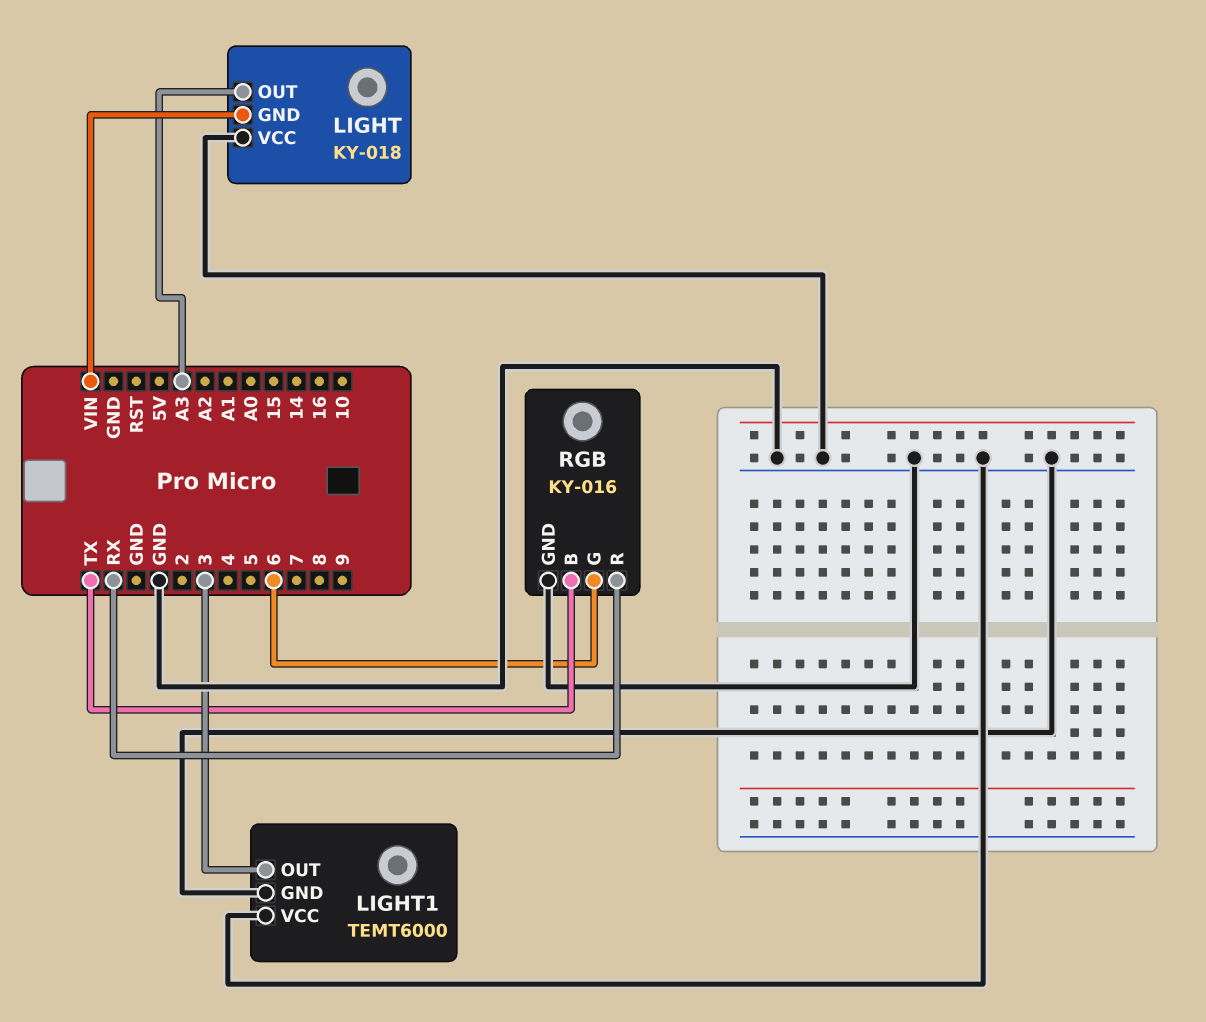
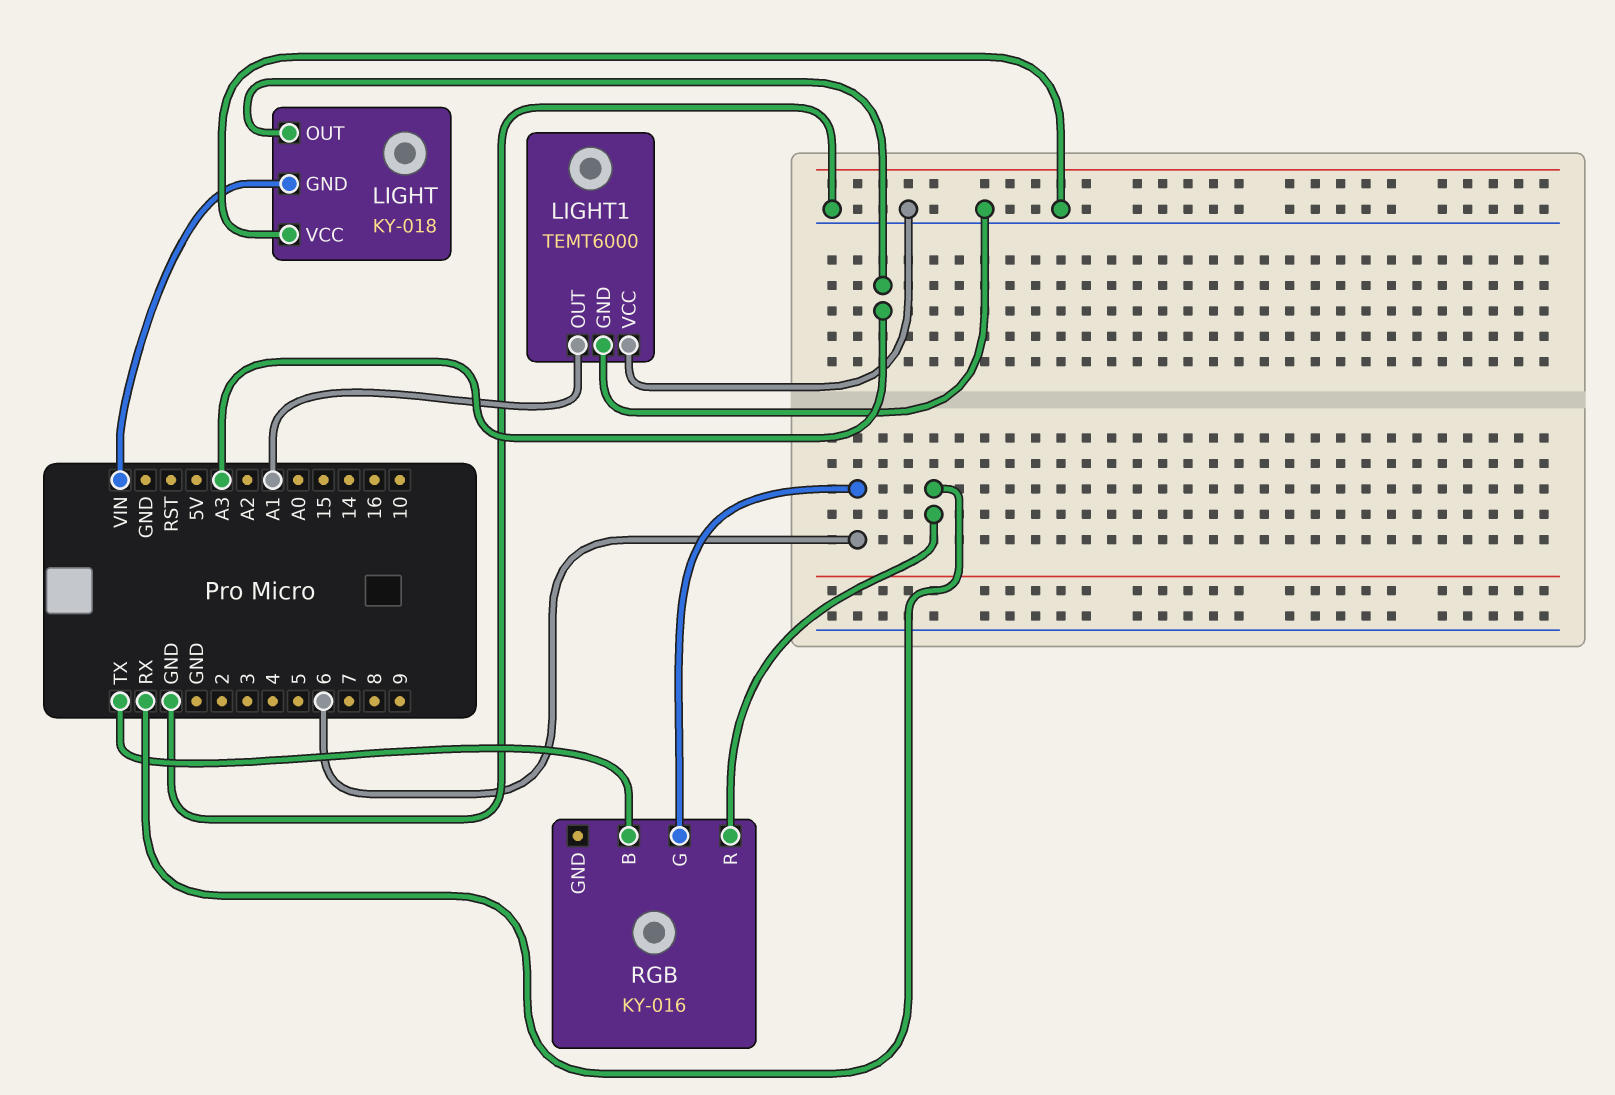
LIGHT1 pin OUT: 3 -> A1
RGB pin GND: GND -> none

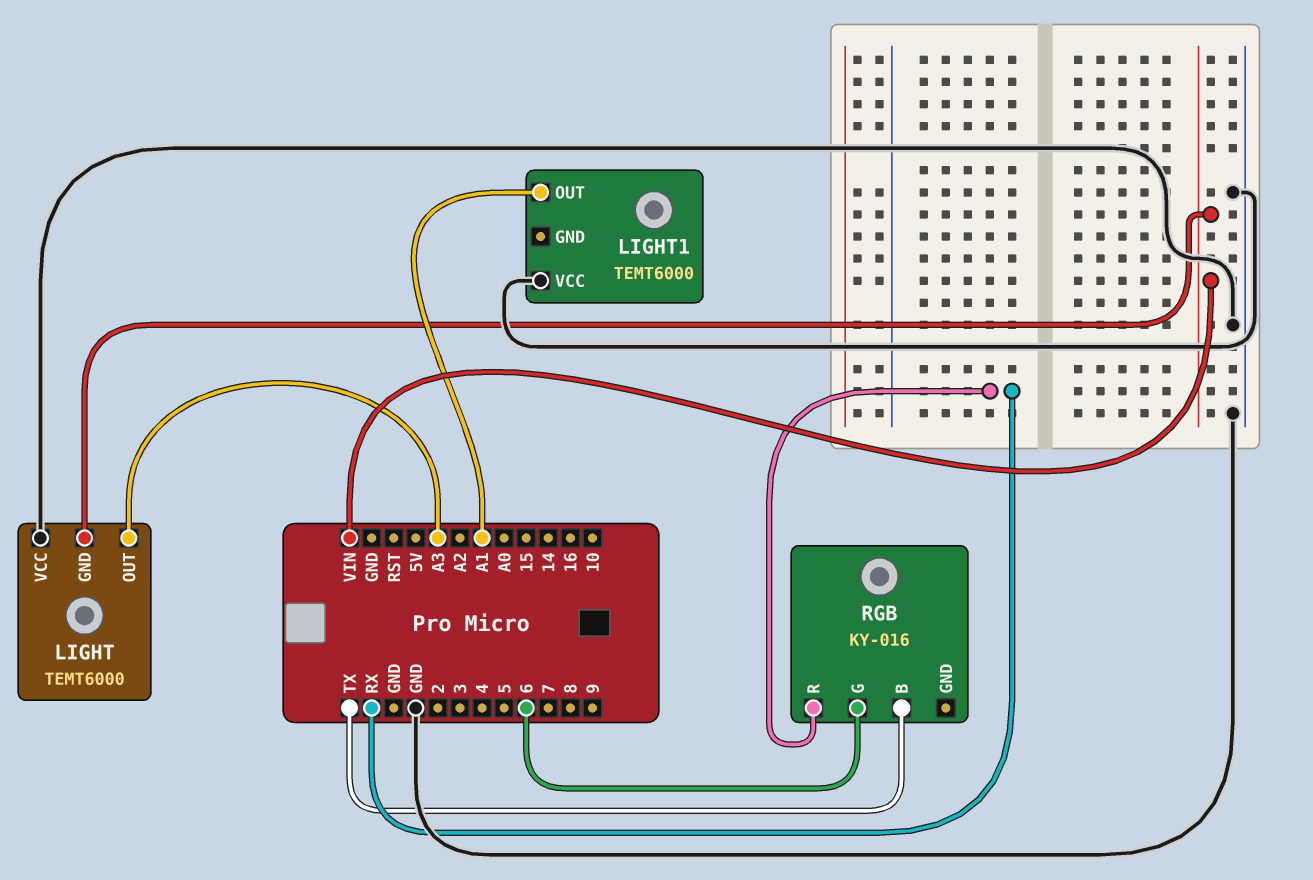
LIGHT: KY-018 -> TEMT6000
LIGHT1 pin GND: GND -> none

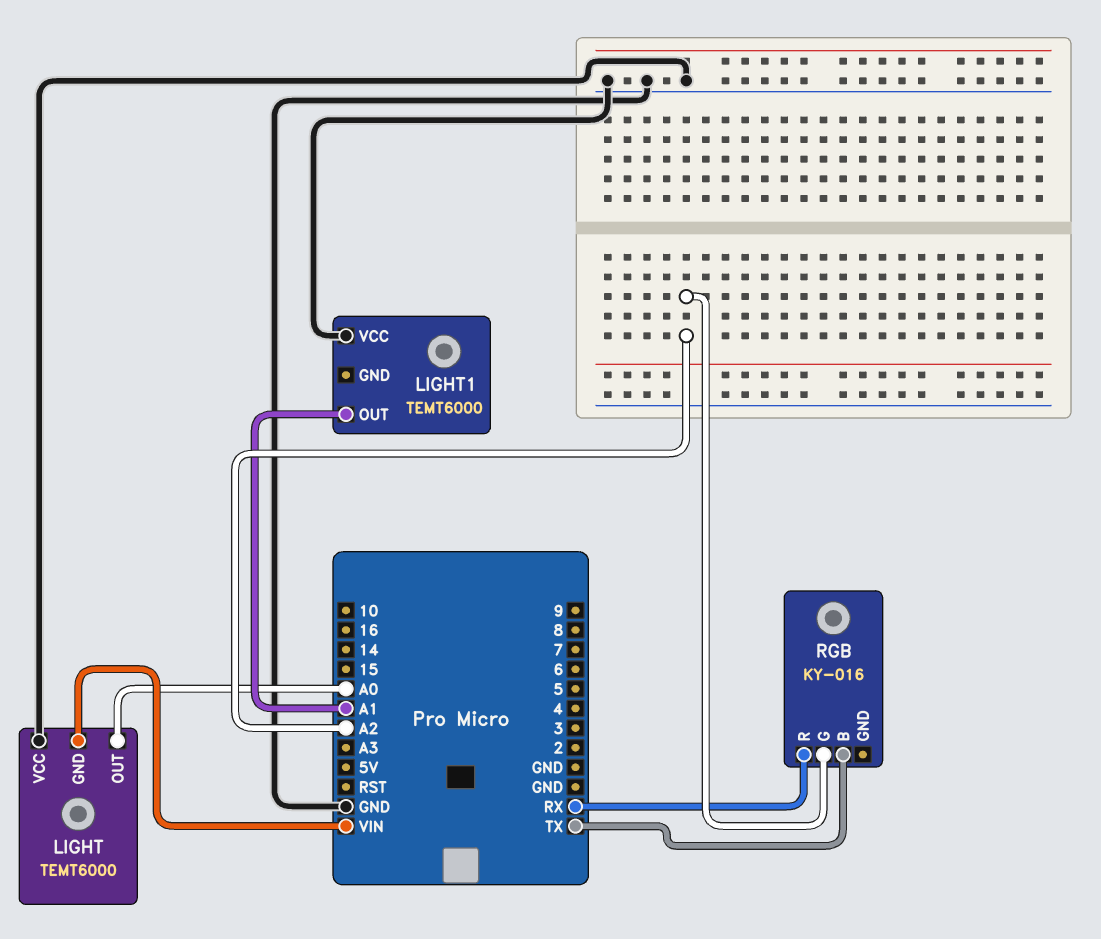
LIGHT pin OUT: A3 -> A0
RGB pin G: 6 -> A2

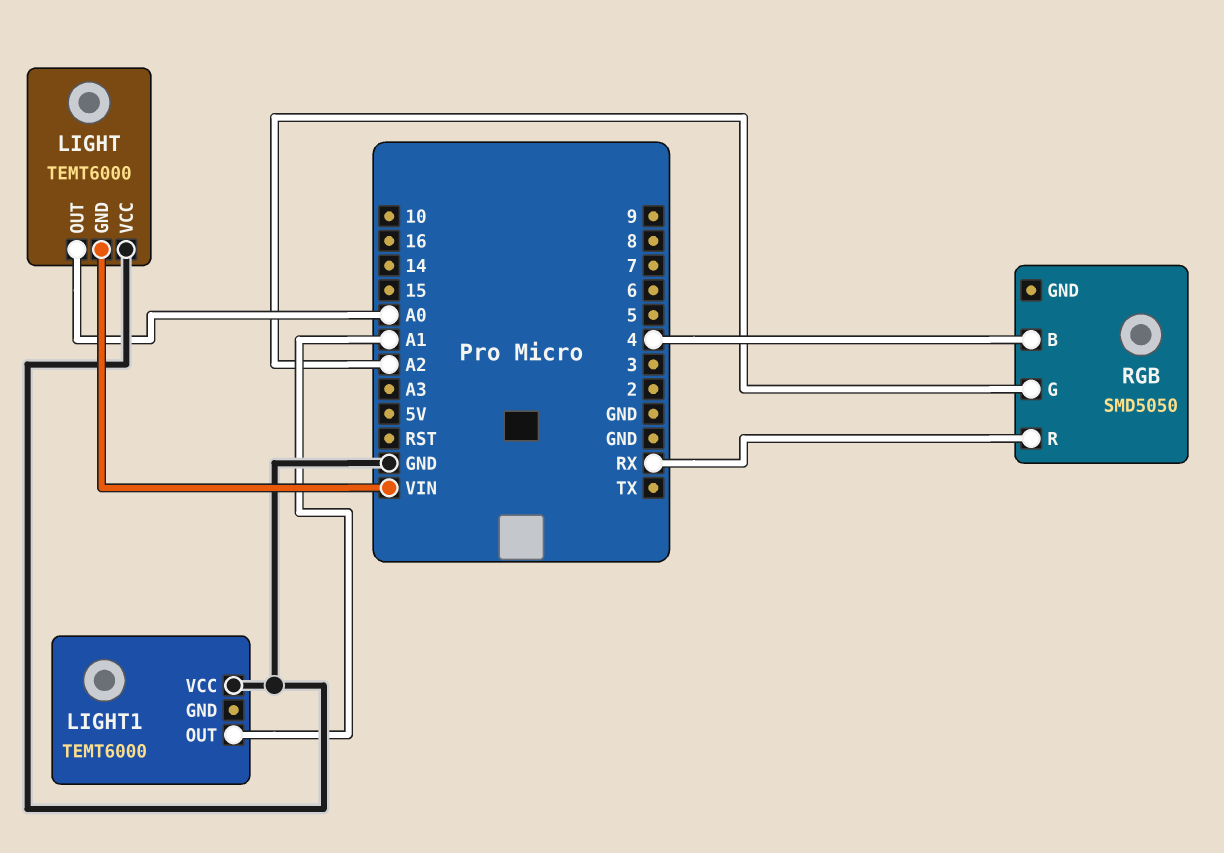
RGB: KY-016 -> SMD5050
RGB pin B: TX -> 4

